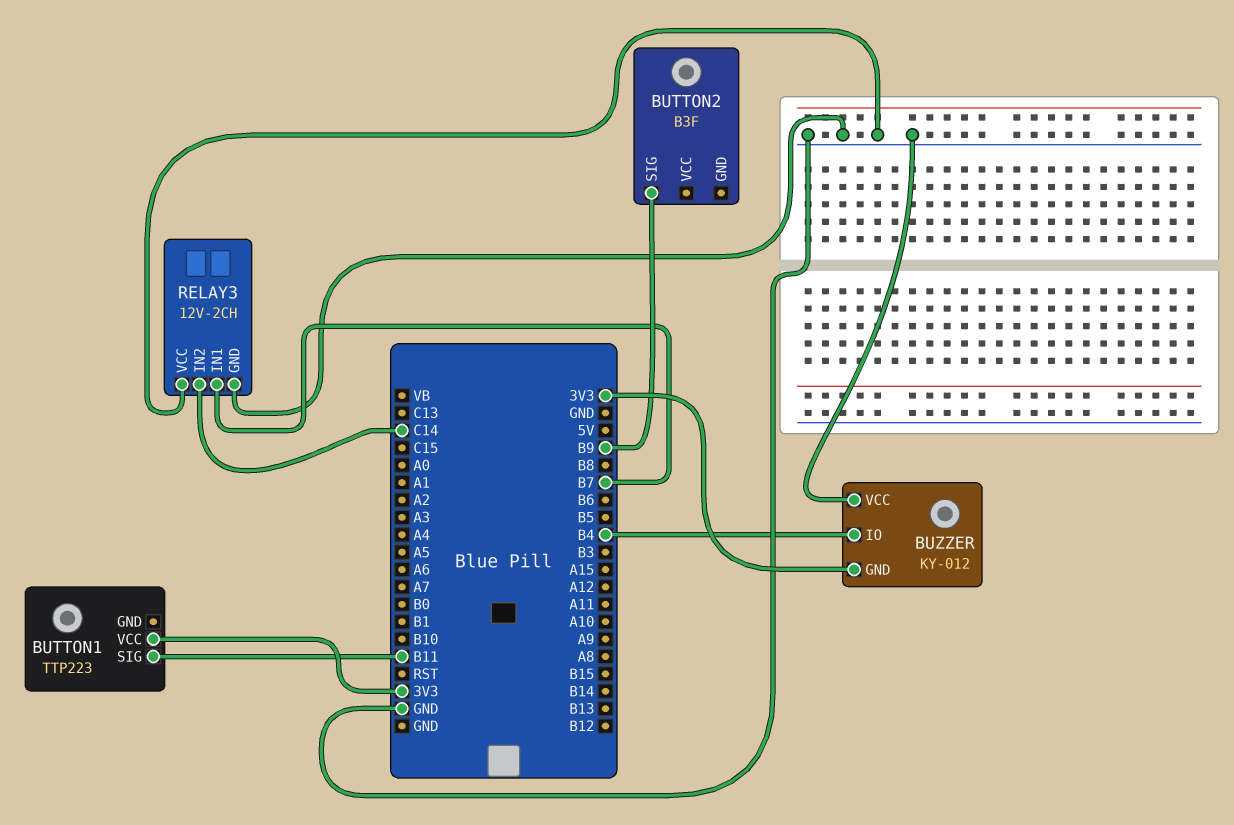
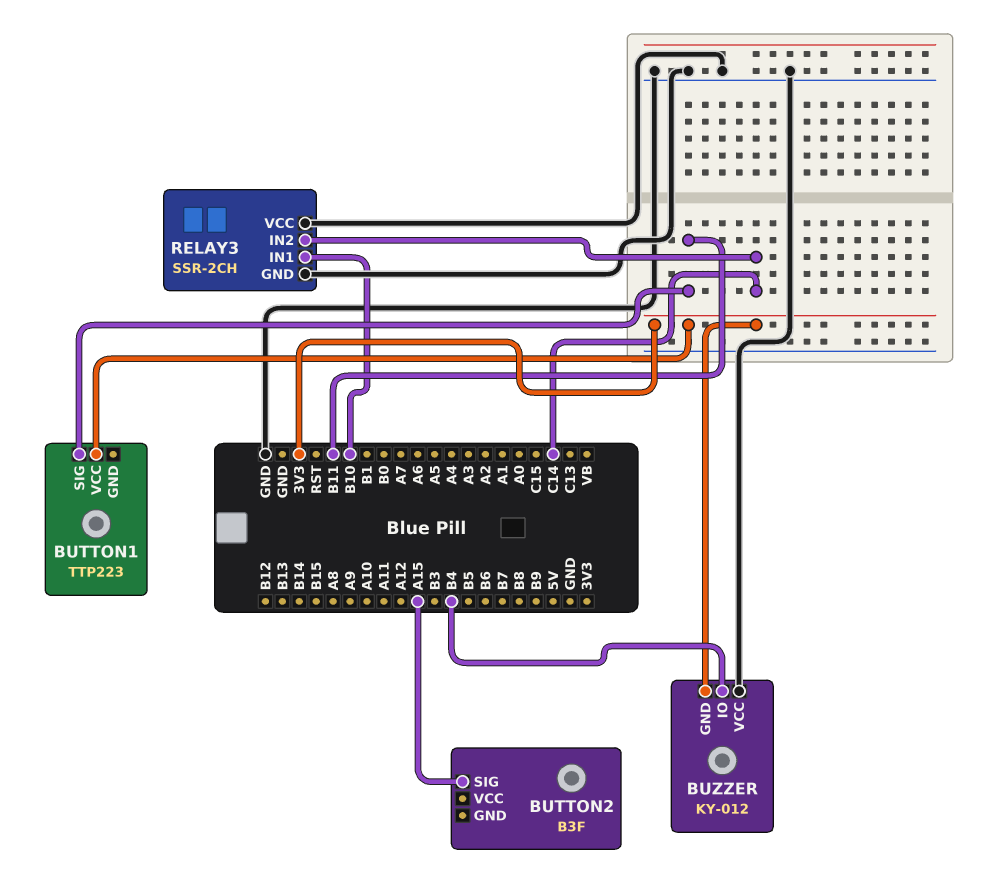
BUTTON2 pin SIG: B9 -> A15
RELAY3: 12V-2CH -> SSR-2CH
RELAY3 pin IN1: B7 -> B10

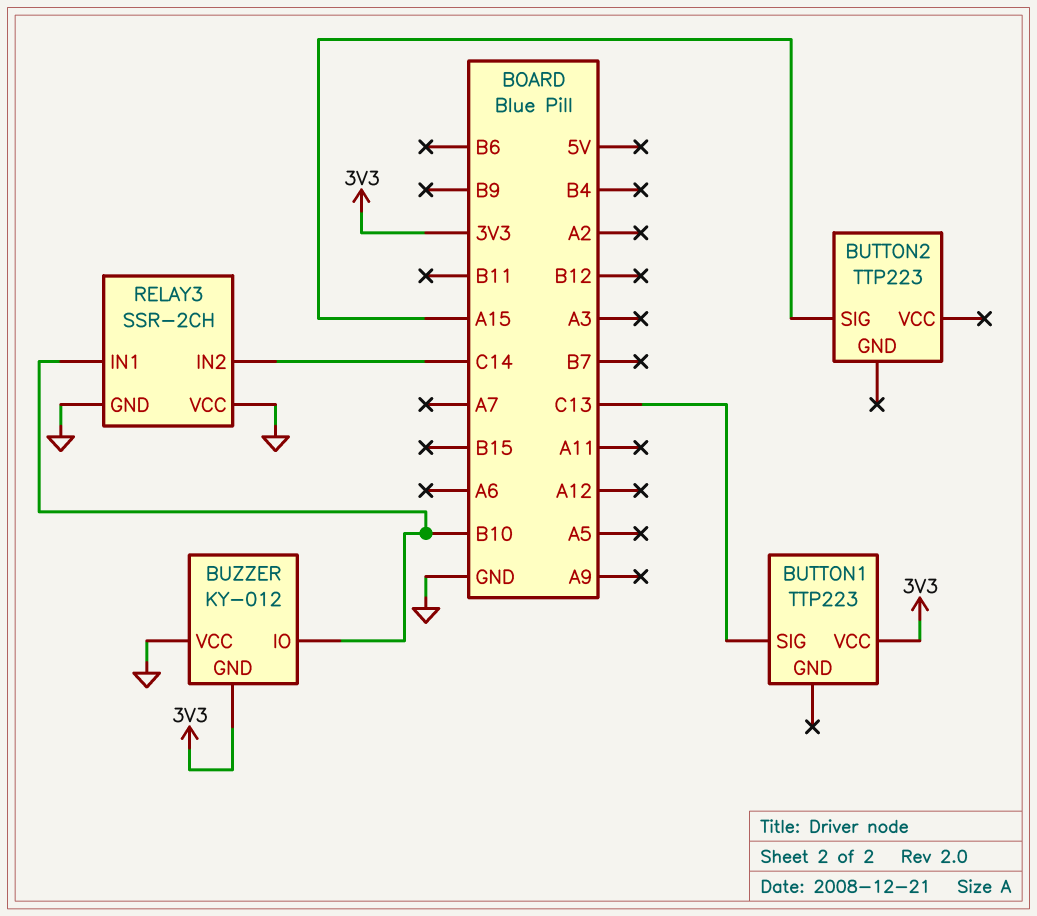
BUTTON1 pin SIG: B11 -> C13
BUTTON2: B3F -> TTP223
BUZZER pin IO: B4 -> B10

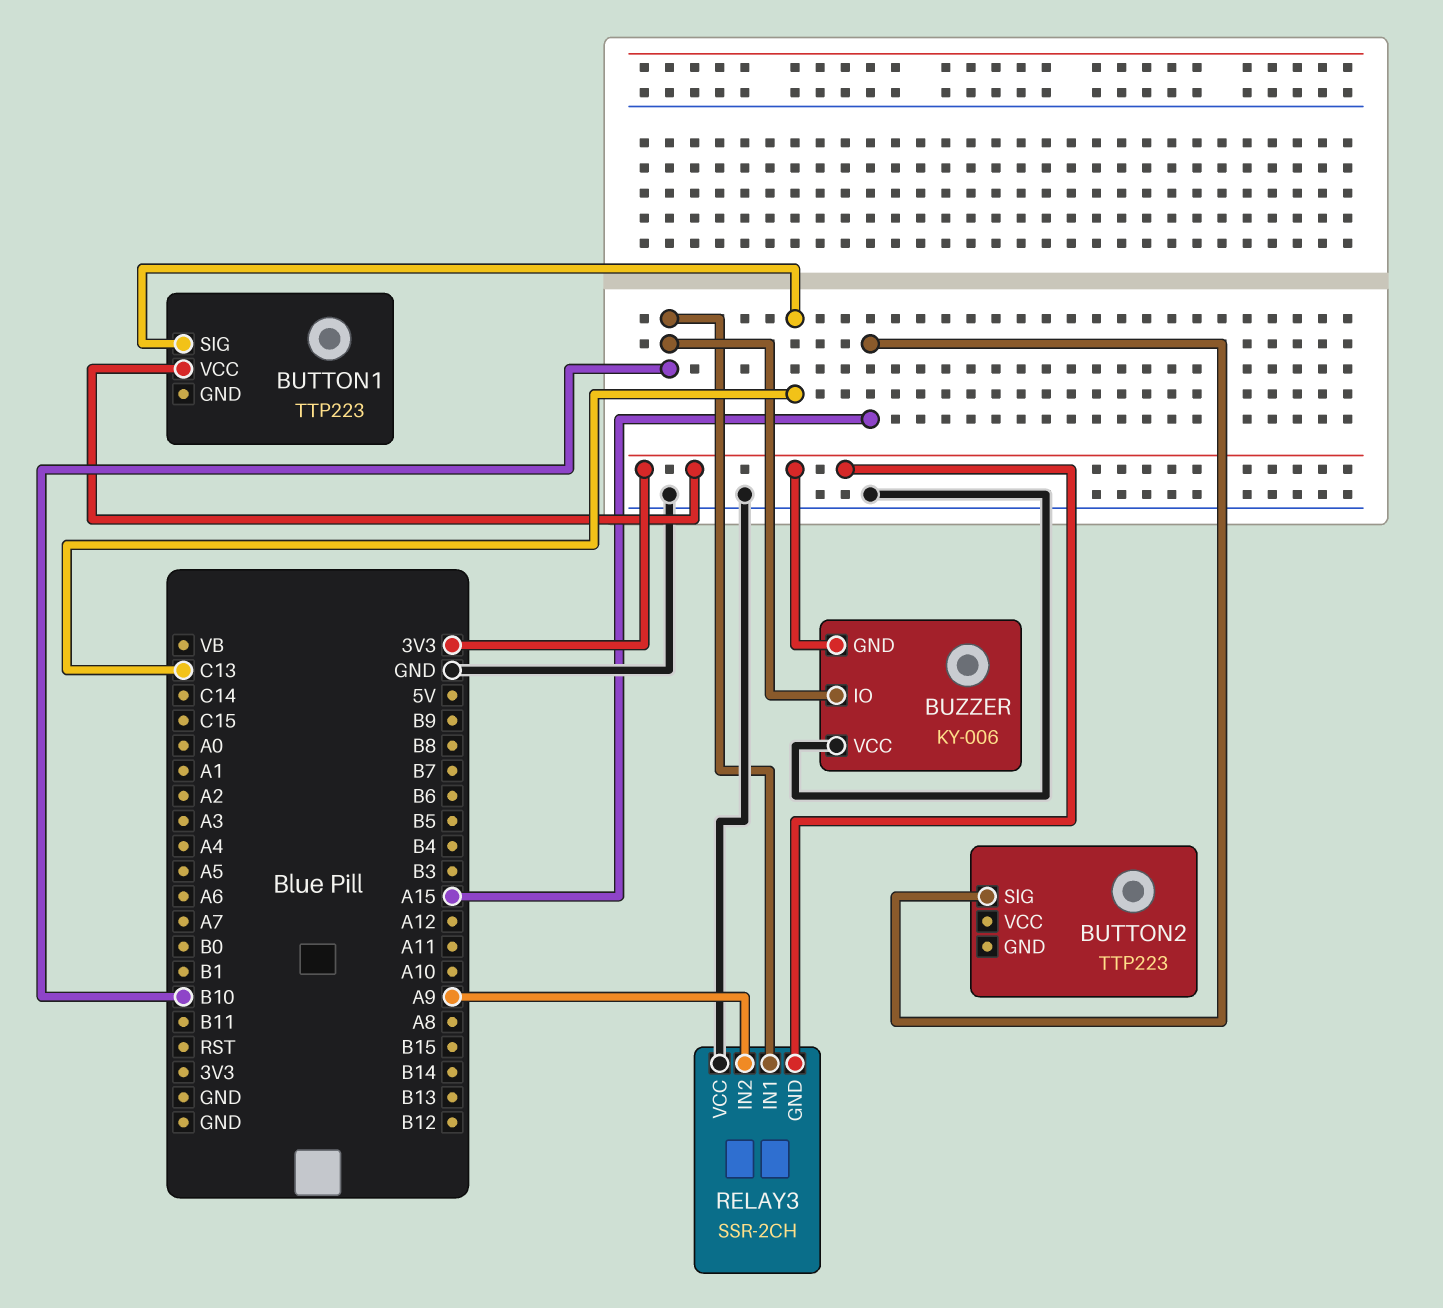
BUZZER: KY-012 -> KY-006
RELAY3 pin GND: GND -> 3V3
RELAY3 pin IN2: C14 -> A9

